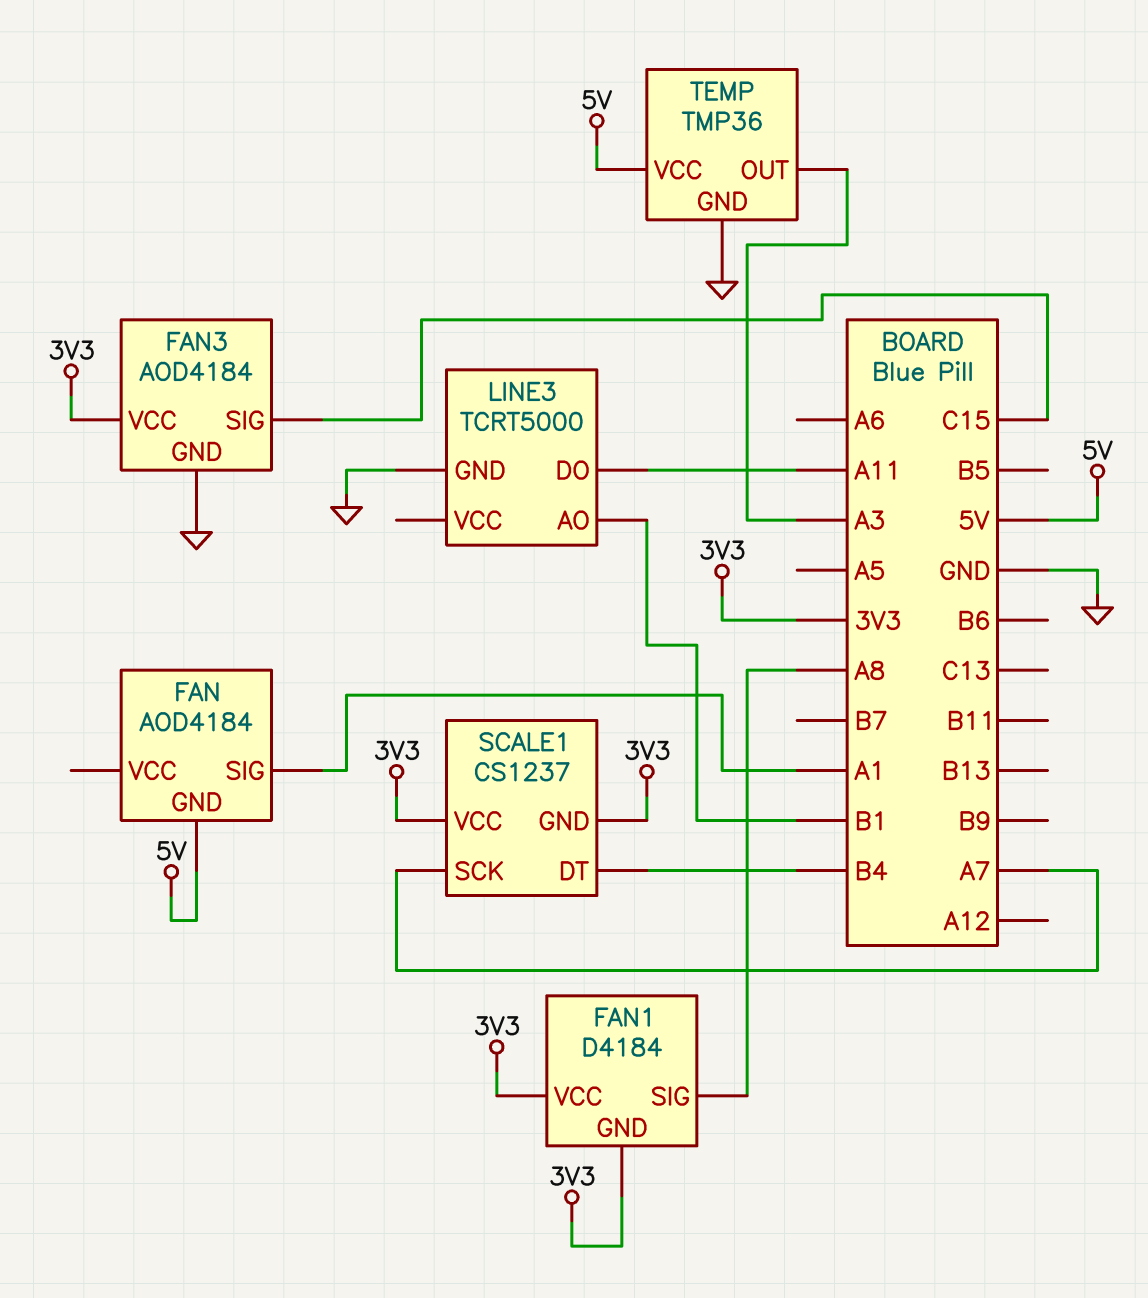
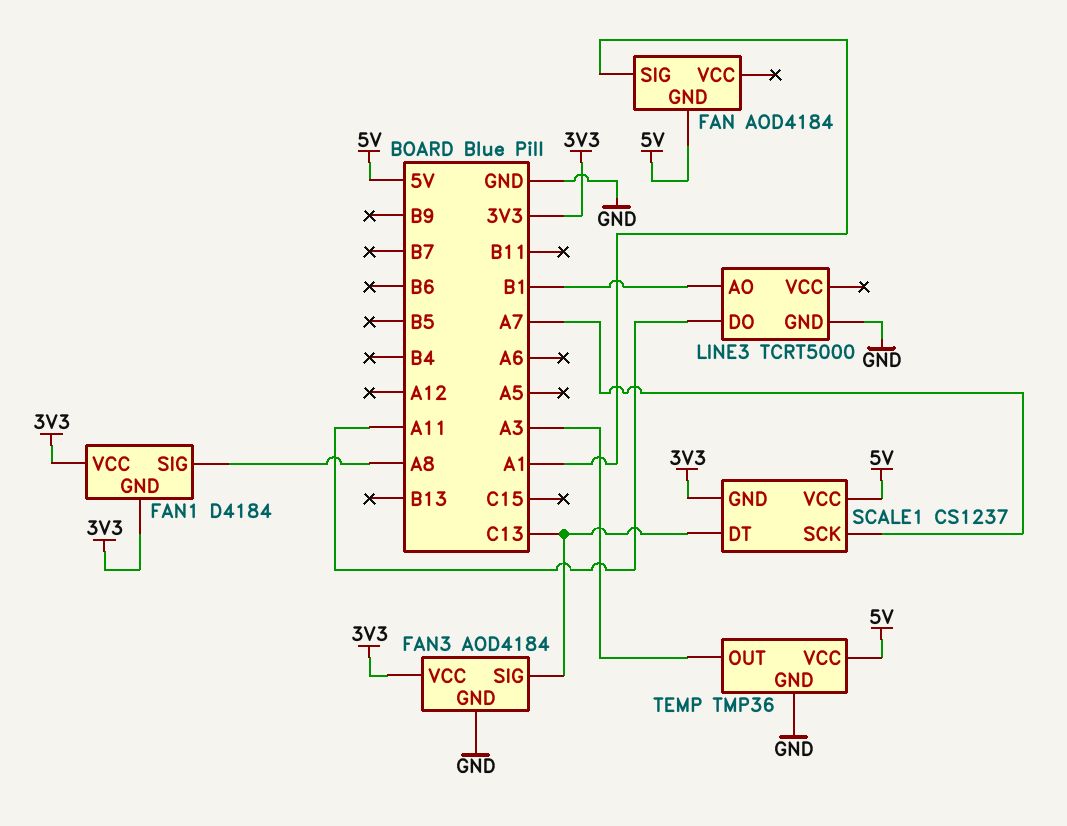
FAN3 pin SIG: C15 -> C13
SCALE1 pin DT: B4 -> C13
SCALE1 pin VCC: 3V3 -> 5V

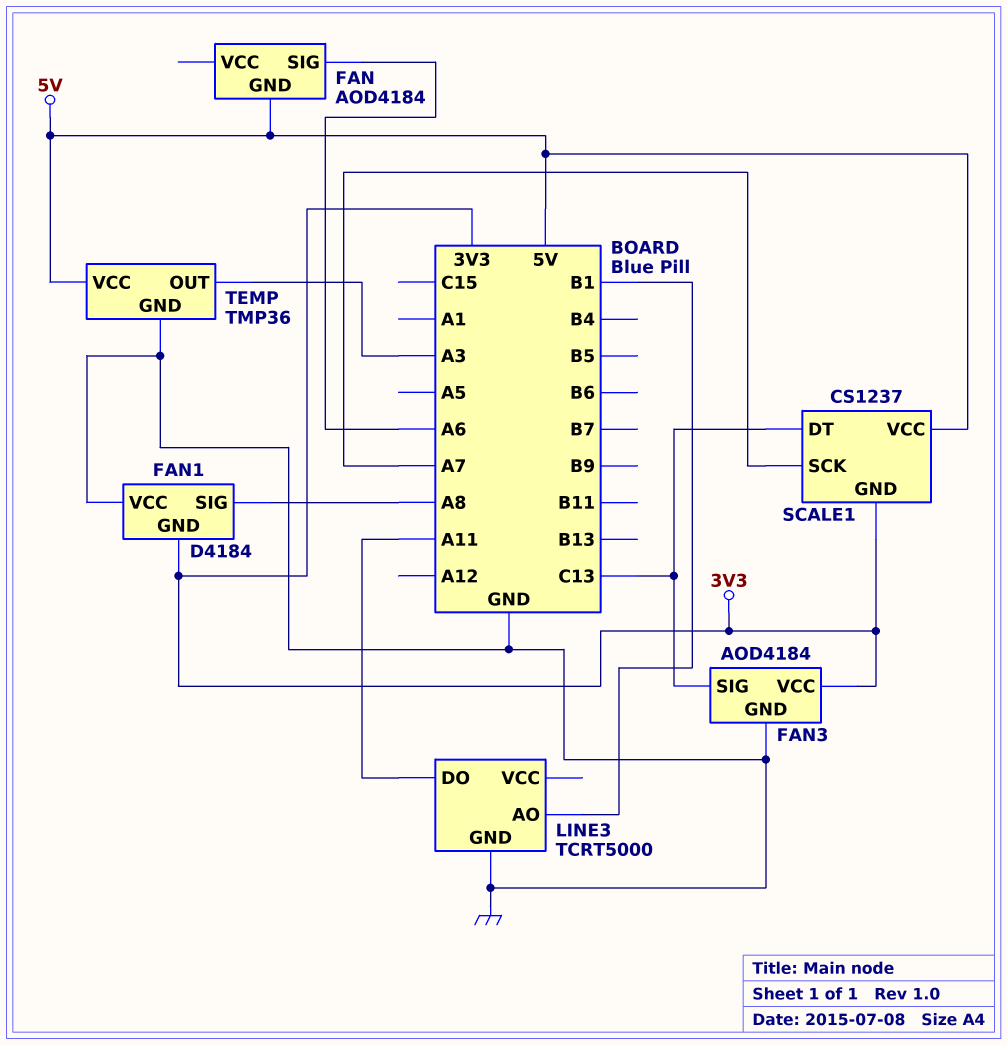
FAN pin SIG: A1 -> A6
FAN1 pin VCC: 3V3 -> GND

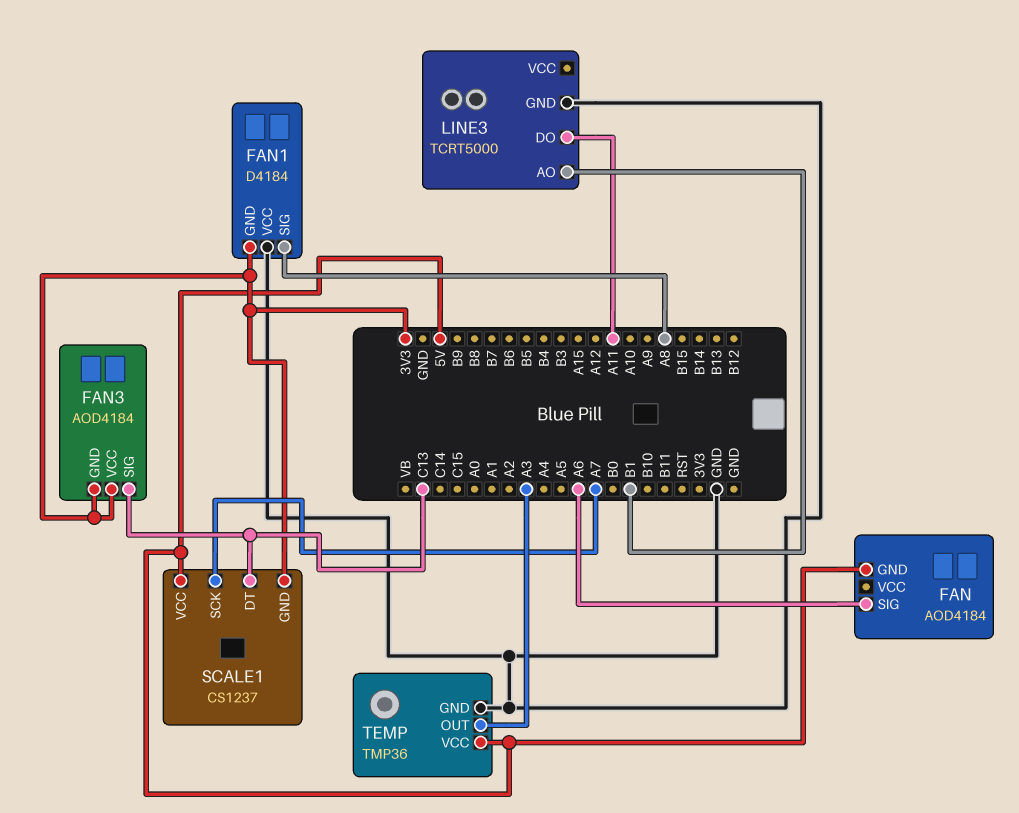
FAN3 pin GND: GND -> 3V3

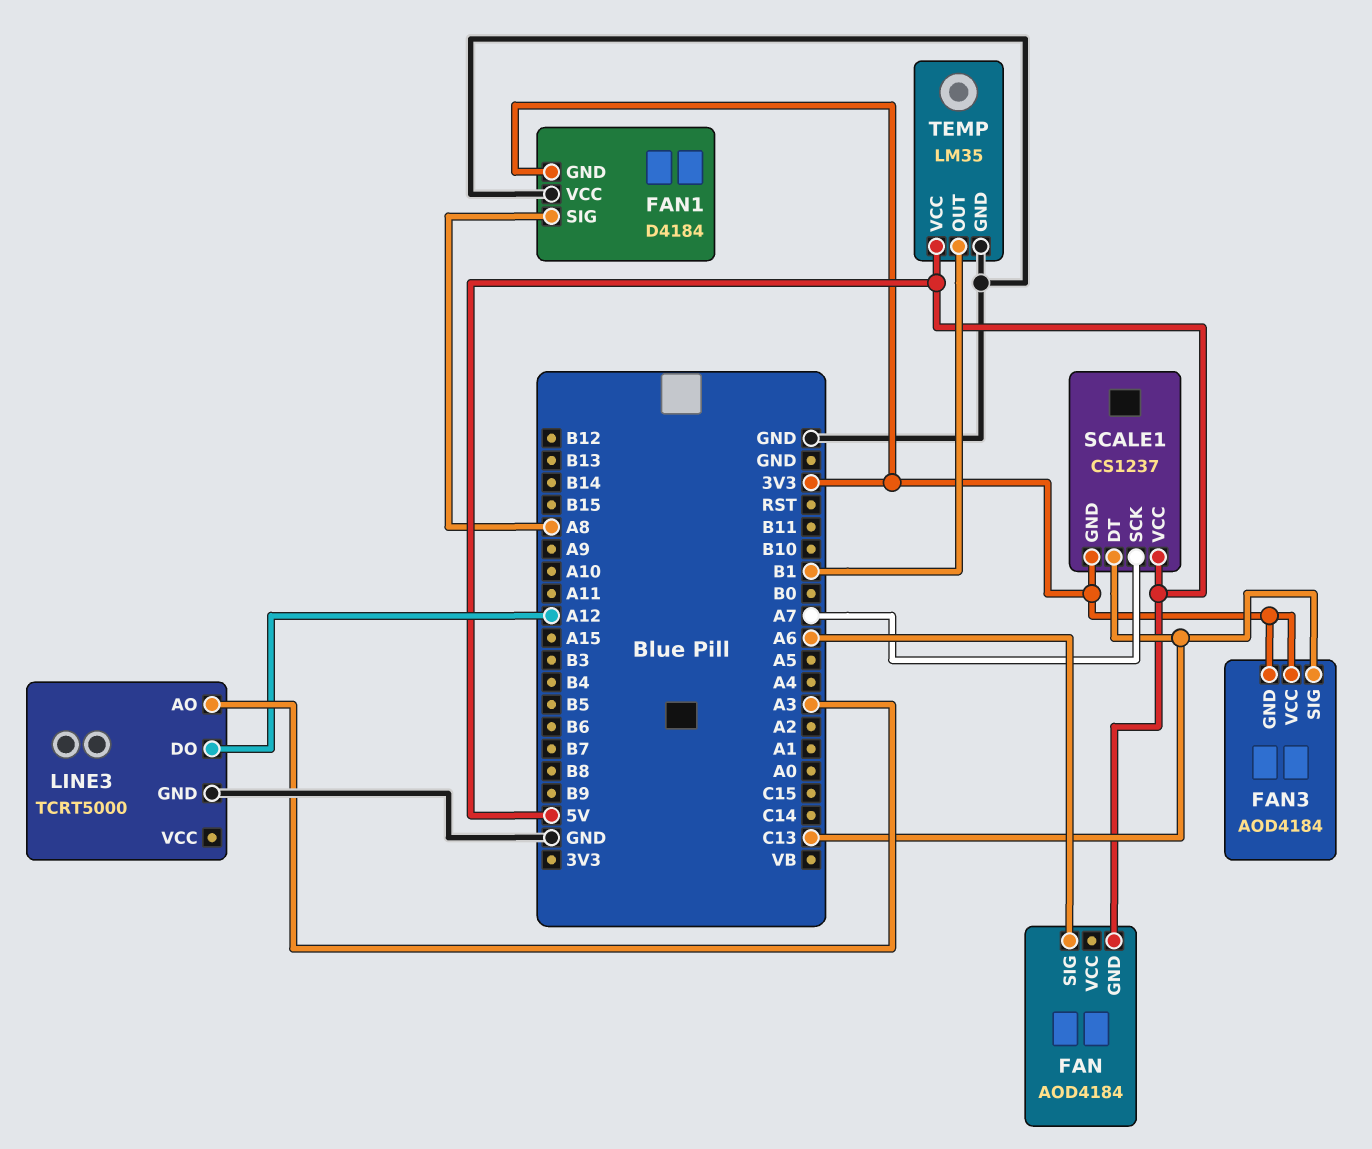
LINE3 pin AO: B1 -> A3
LINE3 pin DO: A11 -> A12
TEMP: TMP36 -> LM35
TEMP pin OUT: A3 -> B1

